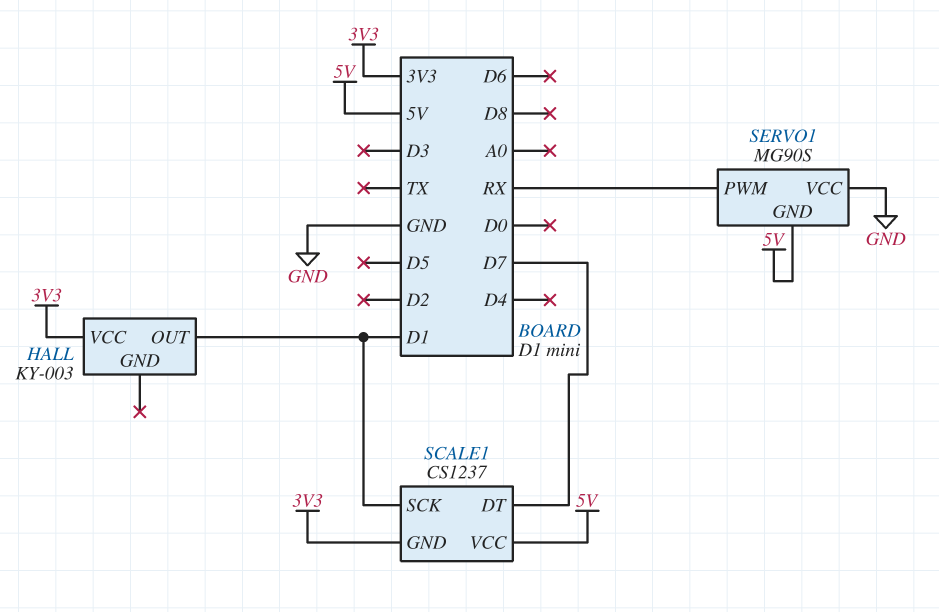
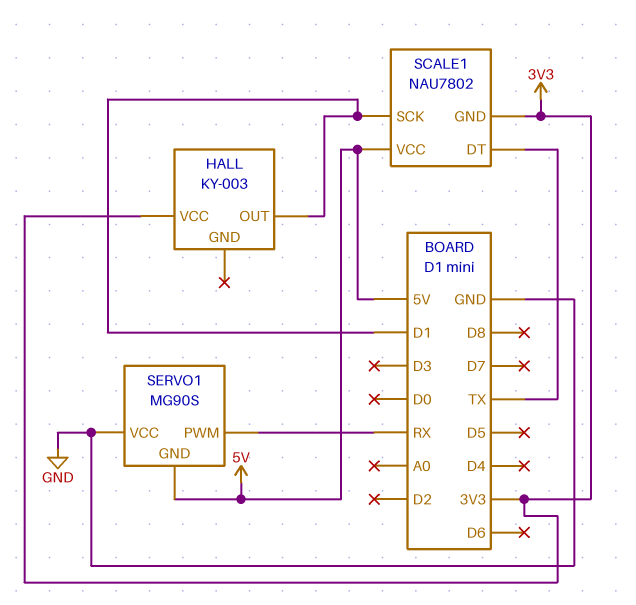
SCALE1: CS1237 -> NAU7802
SCALE1 pin DT: D7 -> TX

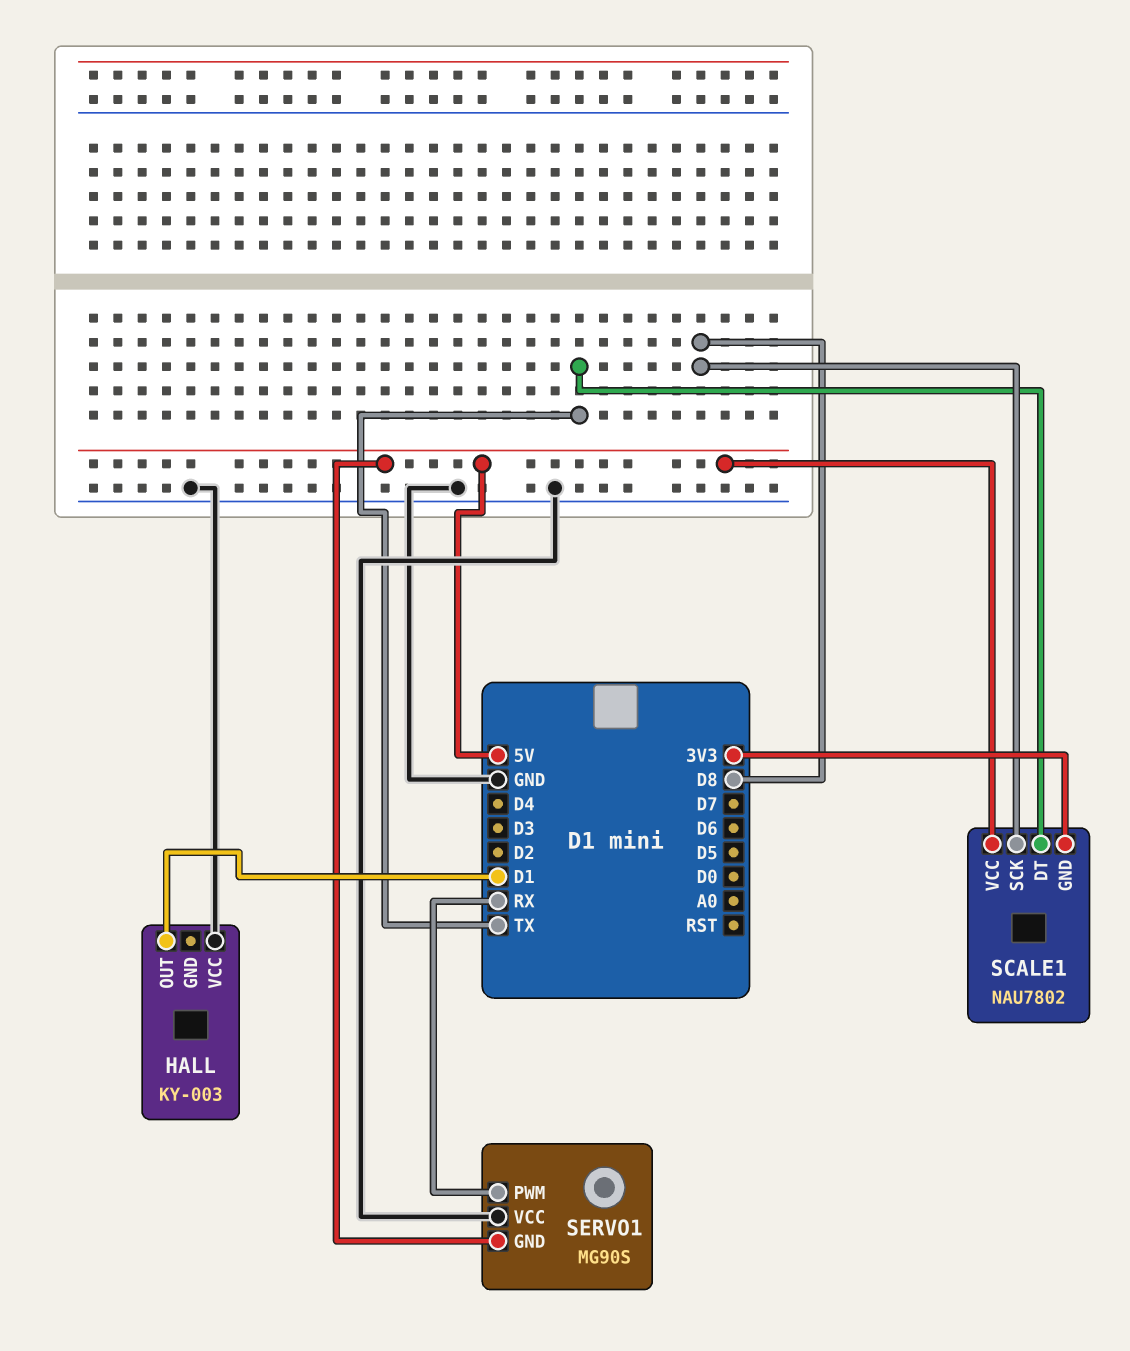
HALL pin VCC: 3V3 -> GND
SCALE1 pin SCK: D1 -> D8

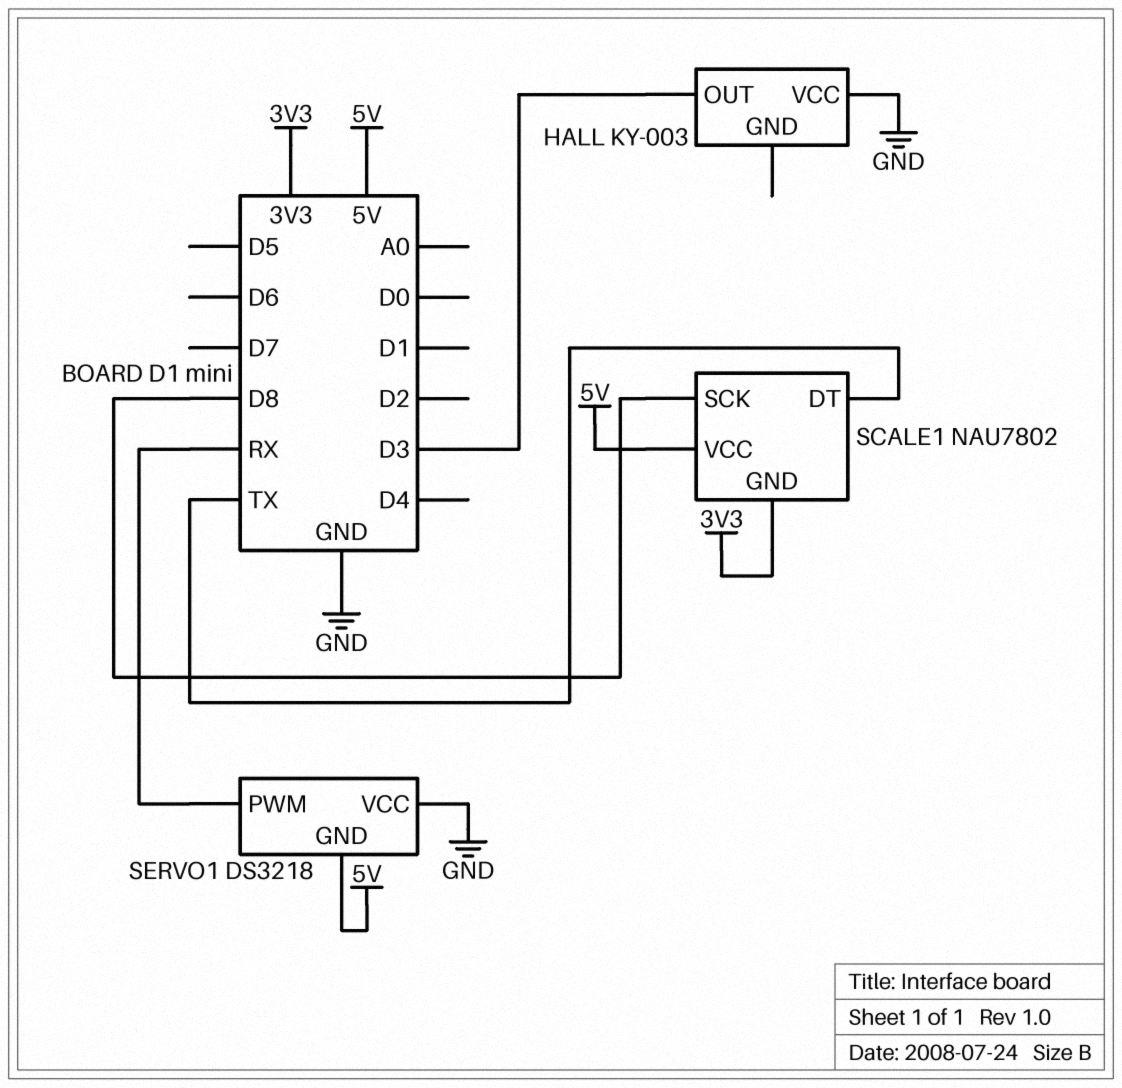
HALL pin OUT: D1 -> D3
SERVO1: MG90S -> DS3218

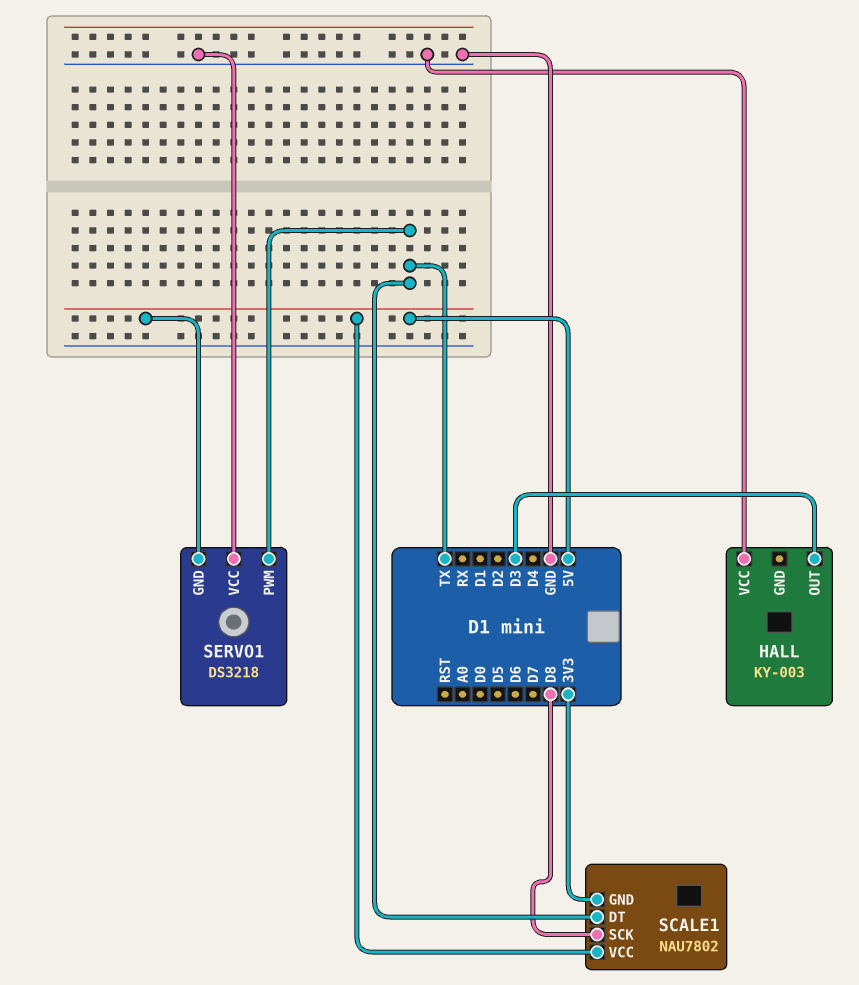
SERVO1 pin PWM: RX -> TX

